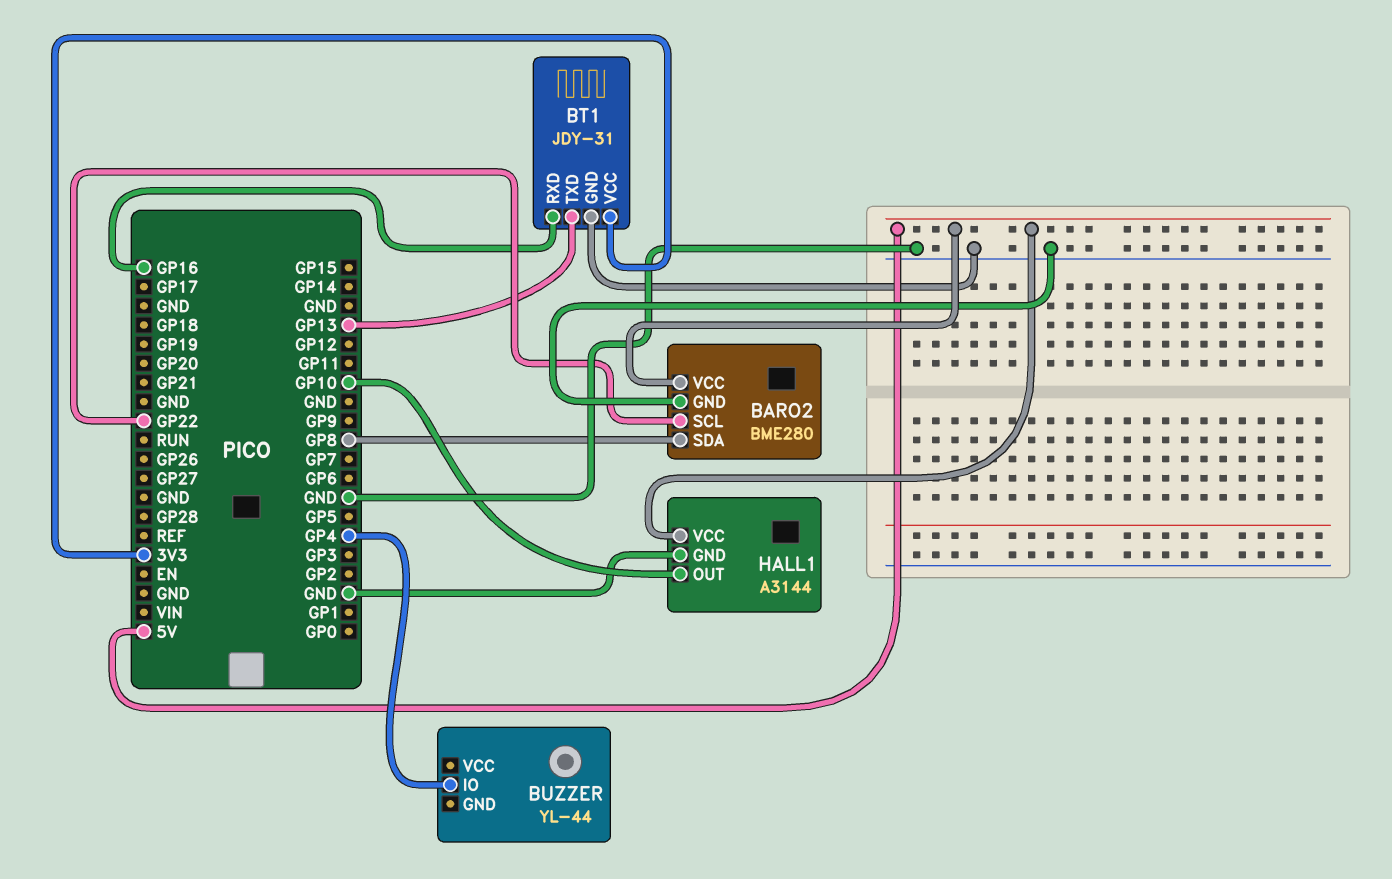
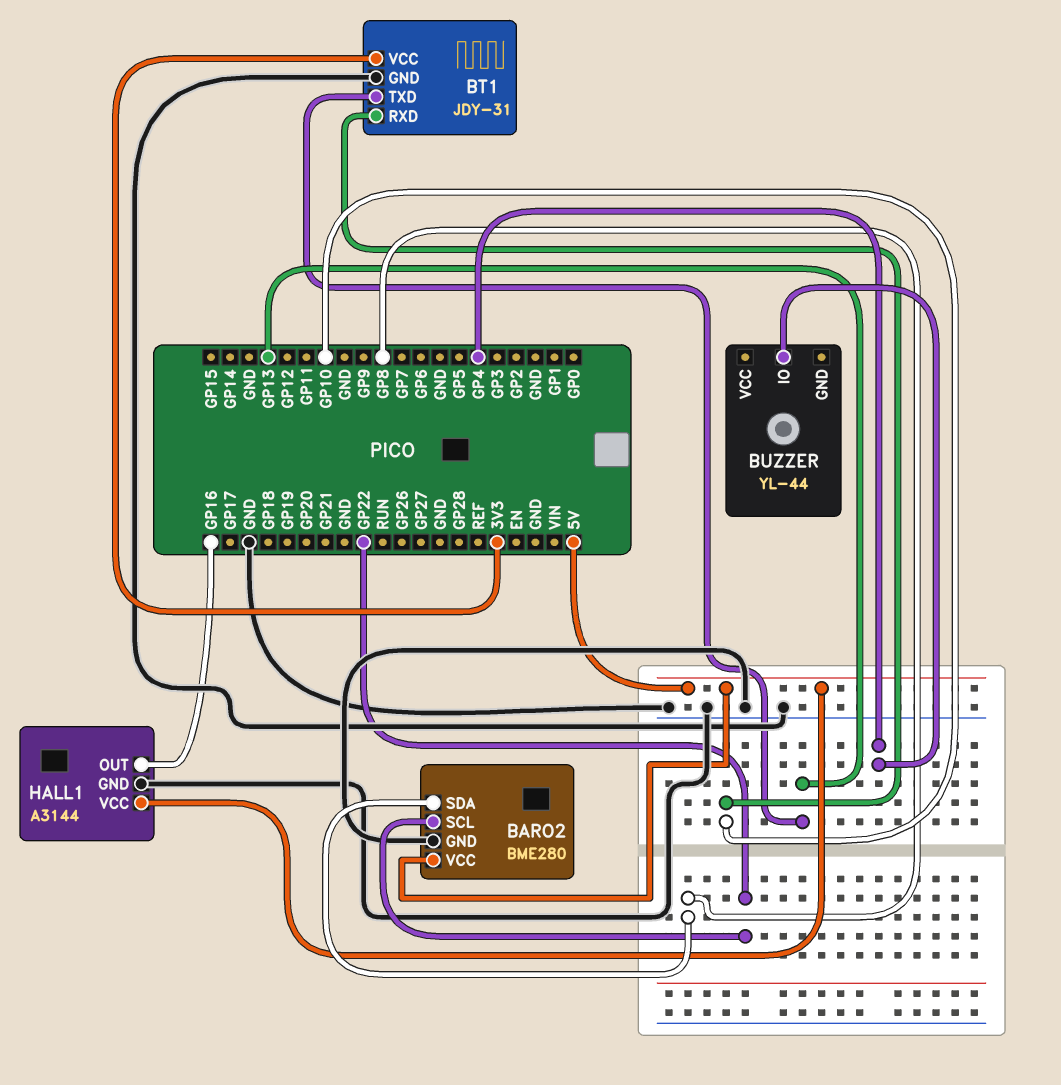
BT1 pin RXD: GP16 -> GP10
HALL1 pin OUT: GP10 -> GP16

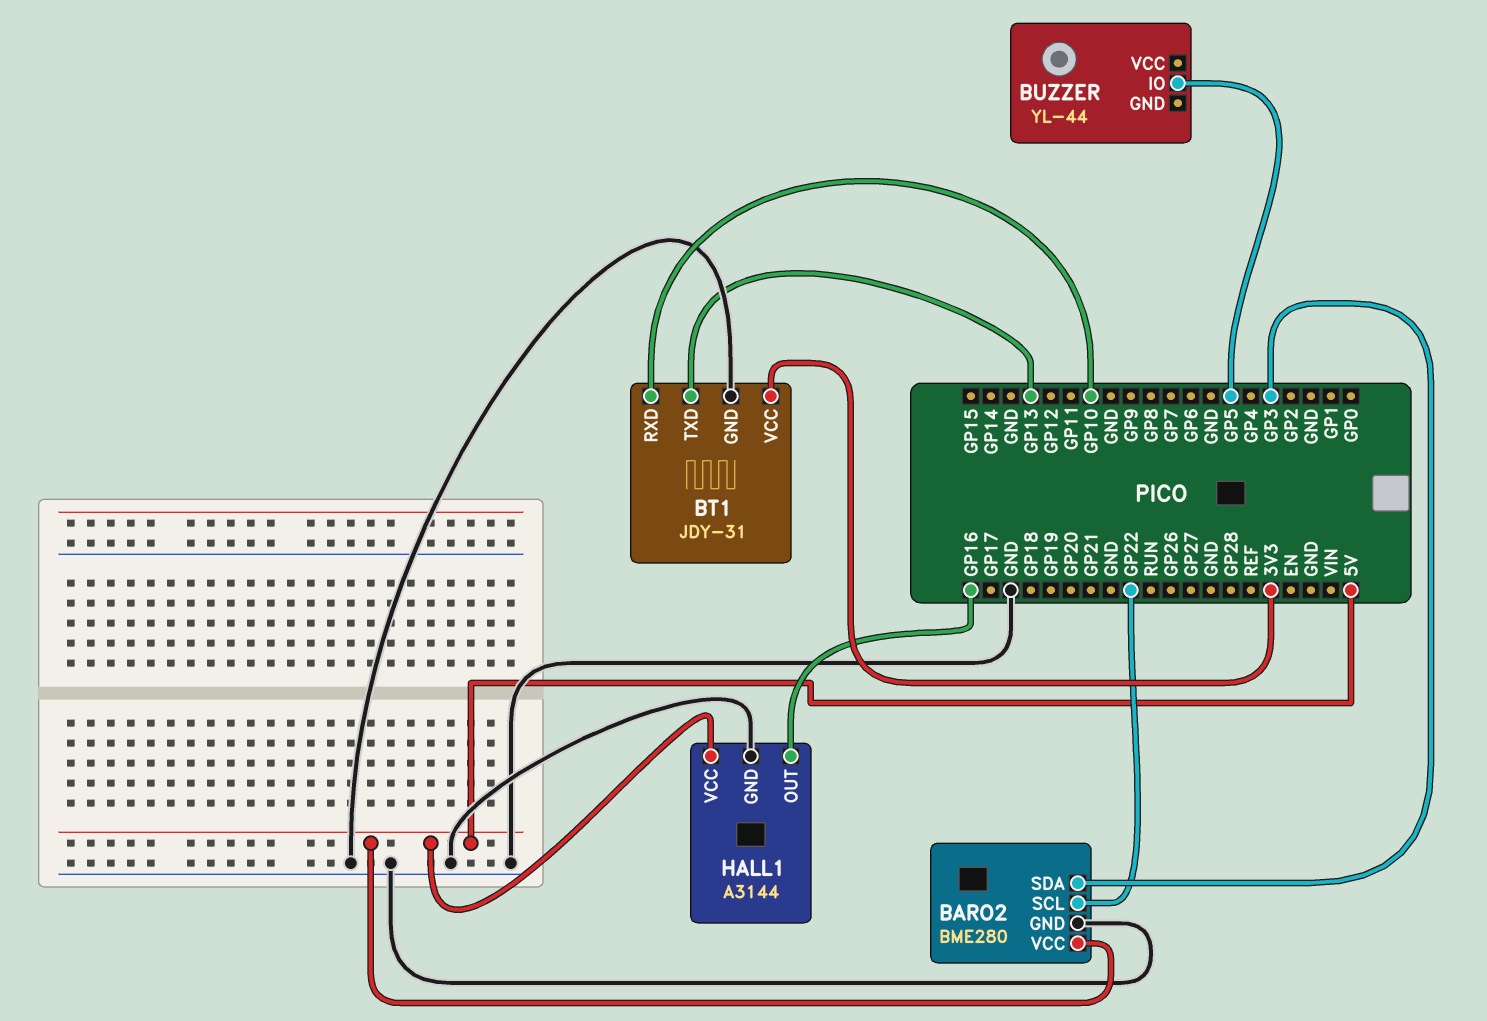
BARO2 pin SDA: GP8 -> GP3
BUZZER pin IO: GP4 -> GP5

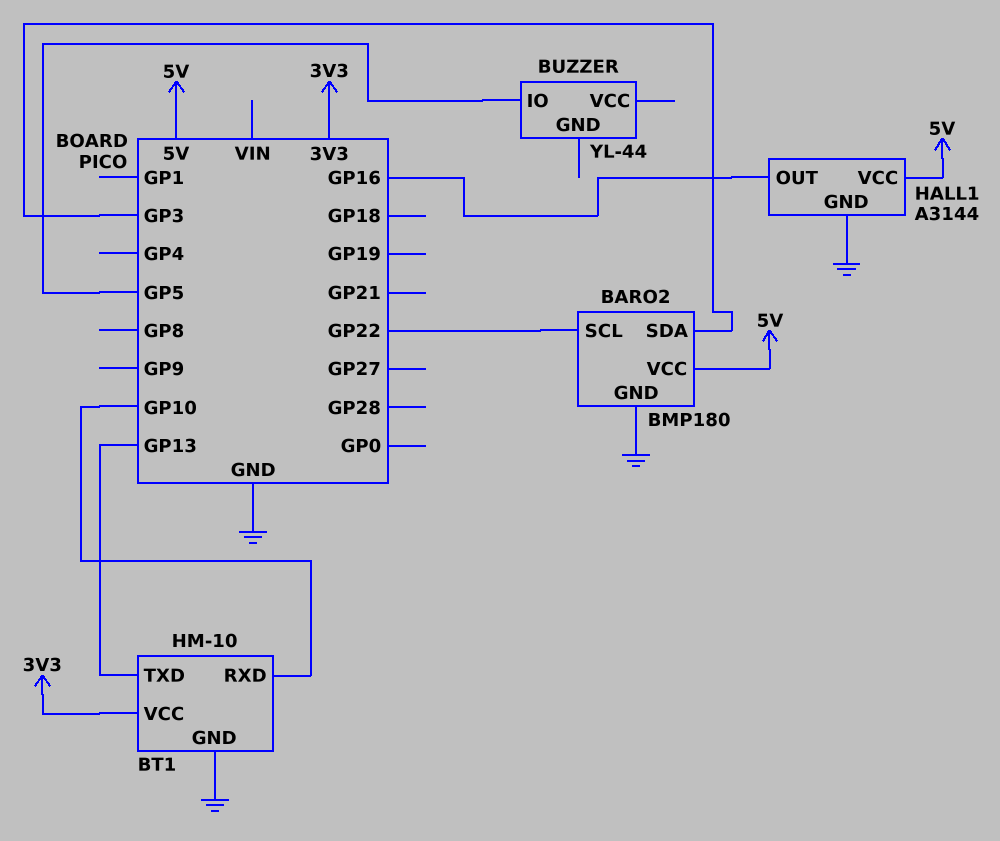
BARO2: BME280 -> BMP180
BT1: JDY-31 -> HM-10

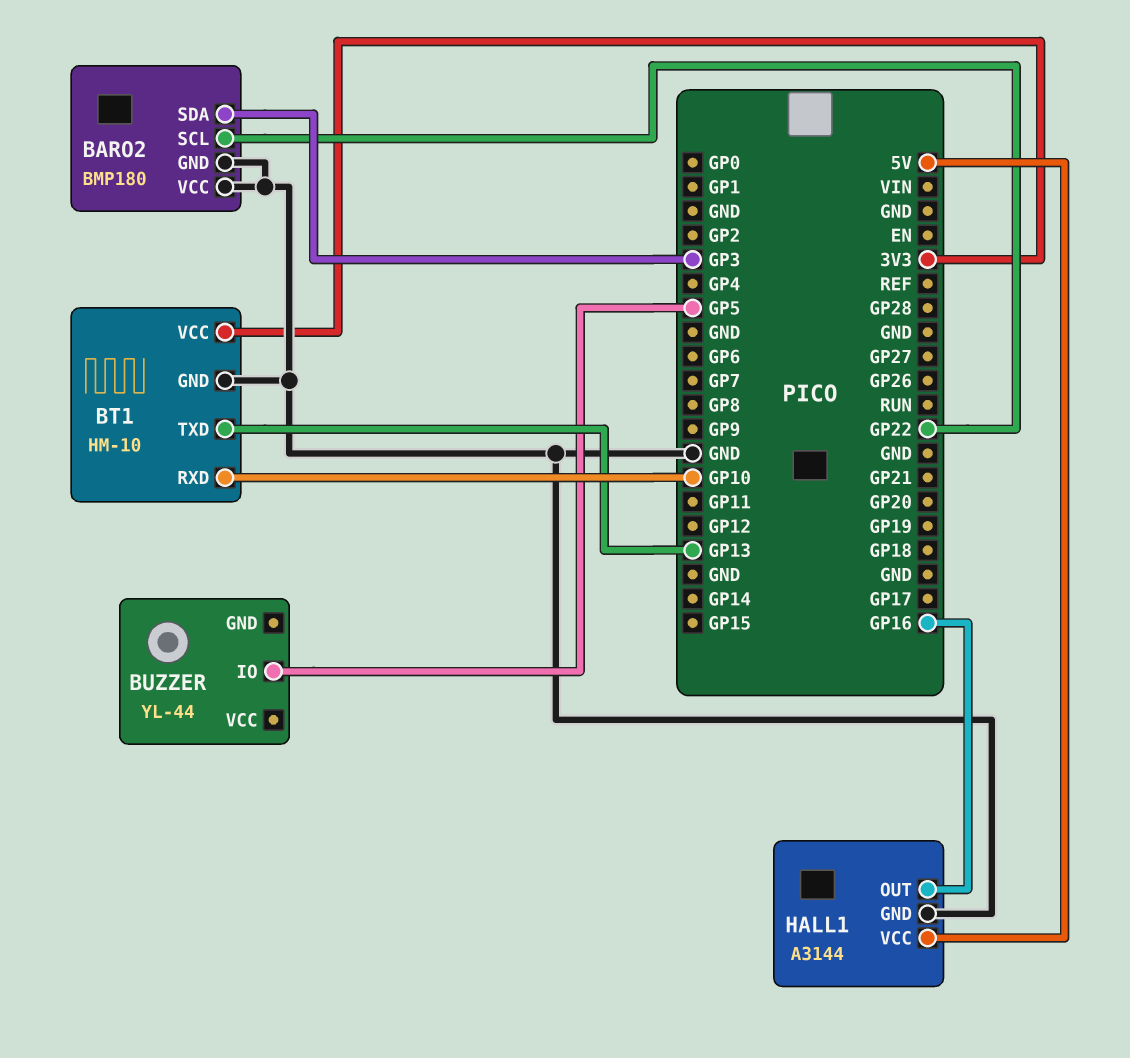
BARO2 pin VCC: 5V -> GND

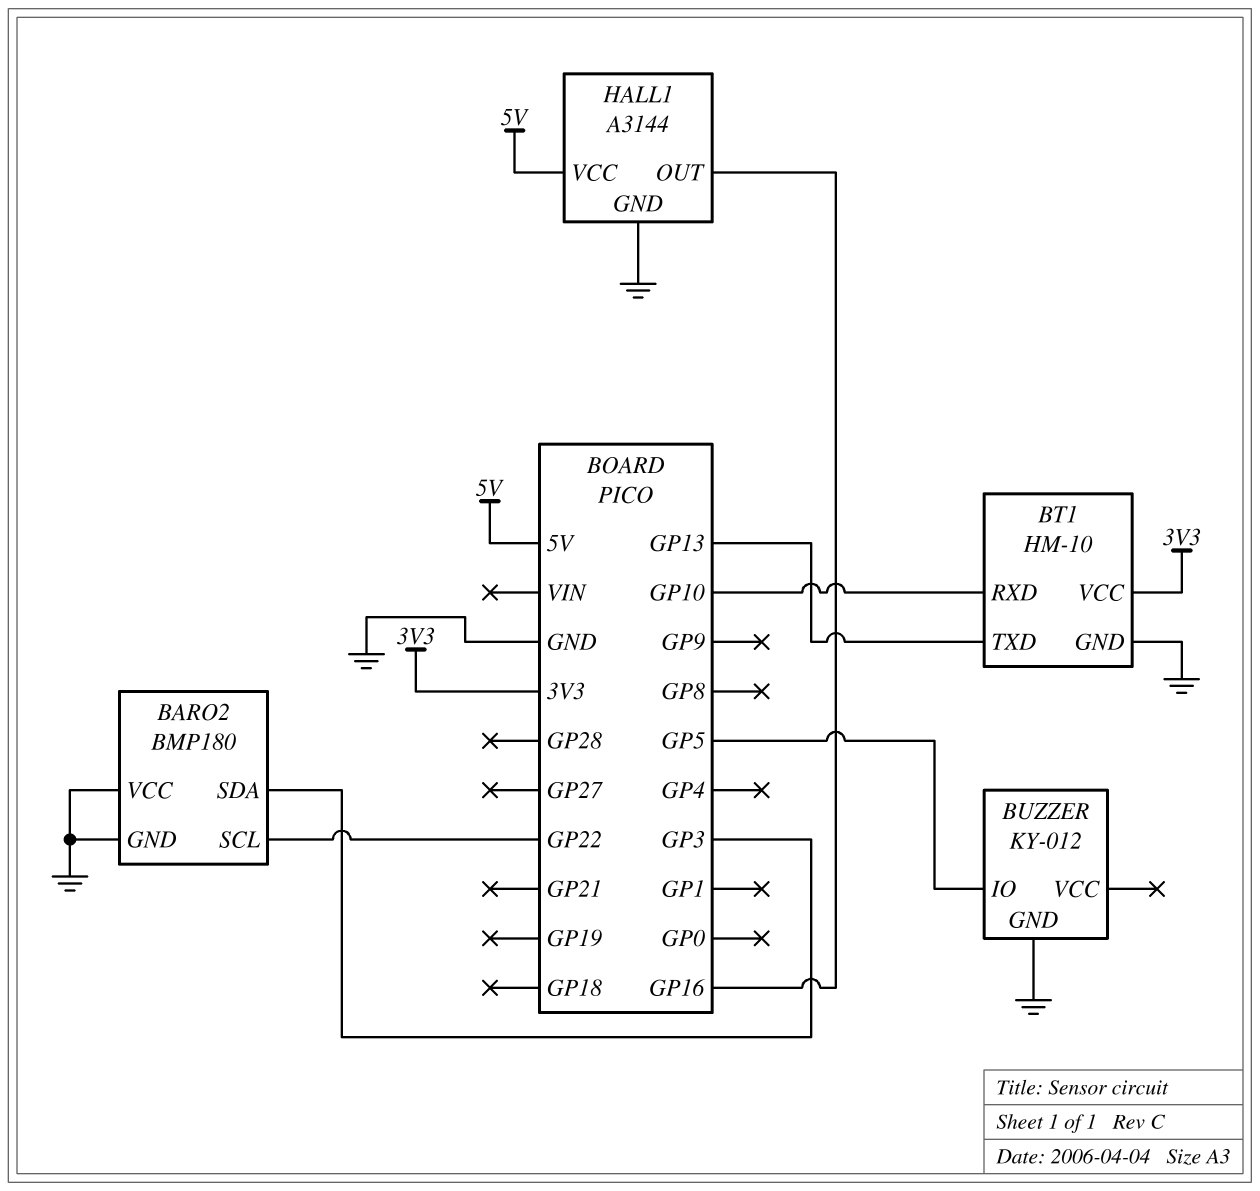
BUZZER: YL-44 -> KY-012
BUZZER pin GND: none -> GND

